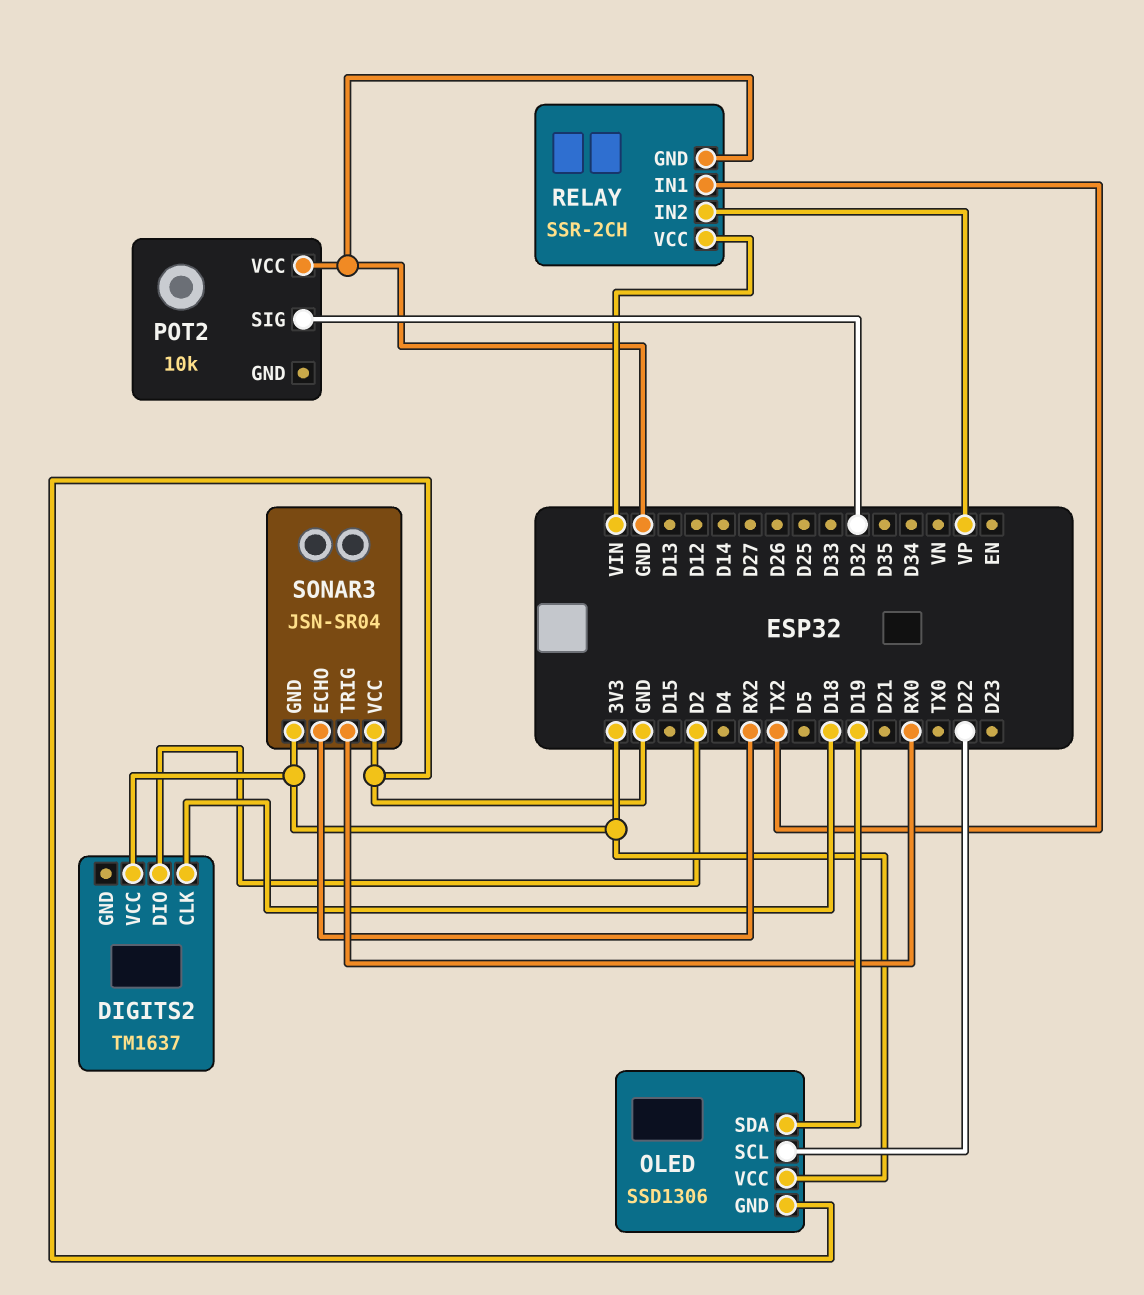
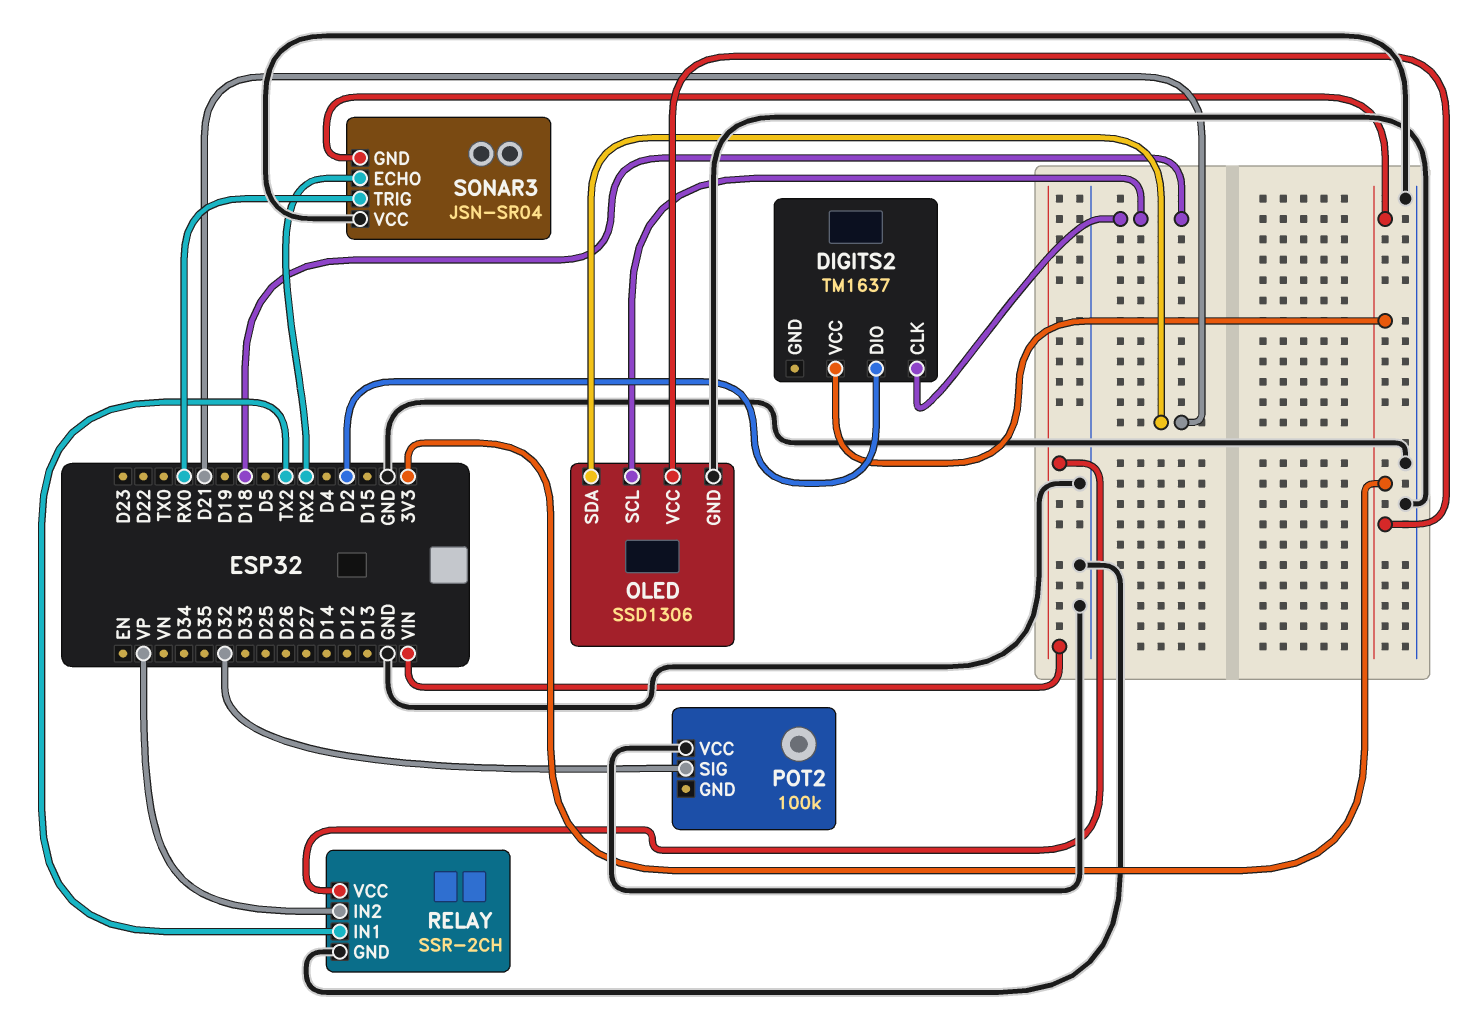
OLED pin SCL: D22 -> D18
OLED pin SDA: D19 -> D21
POT2: 10k -> 100k

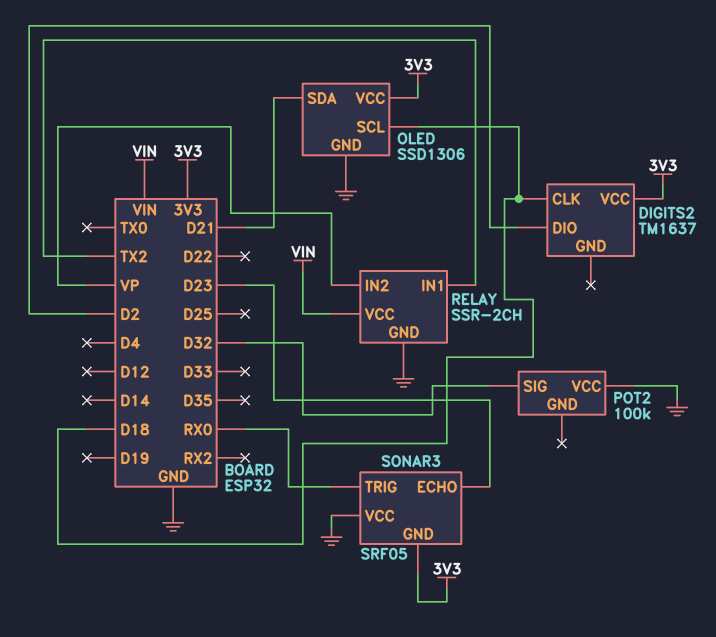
SONAR3: JSN-SR04 -> SRF05
SONAR3 pin ECHO: RX2 -> D23

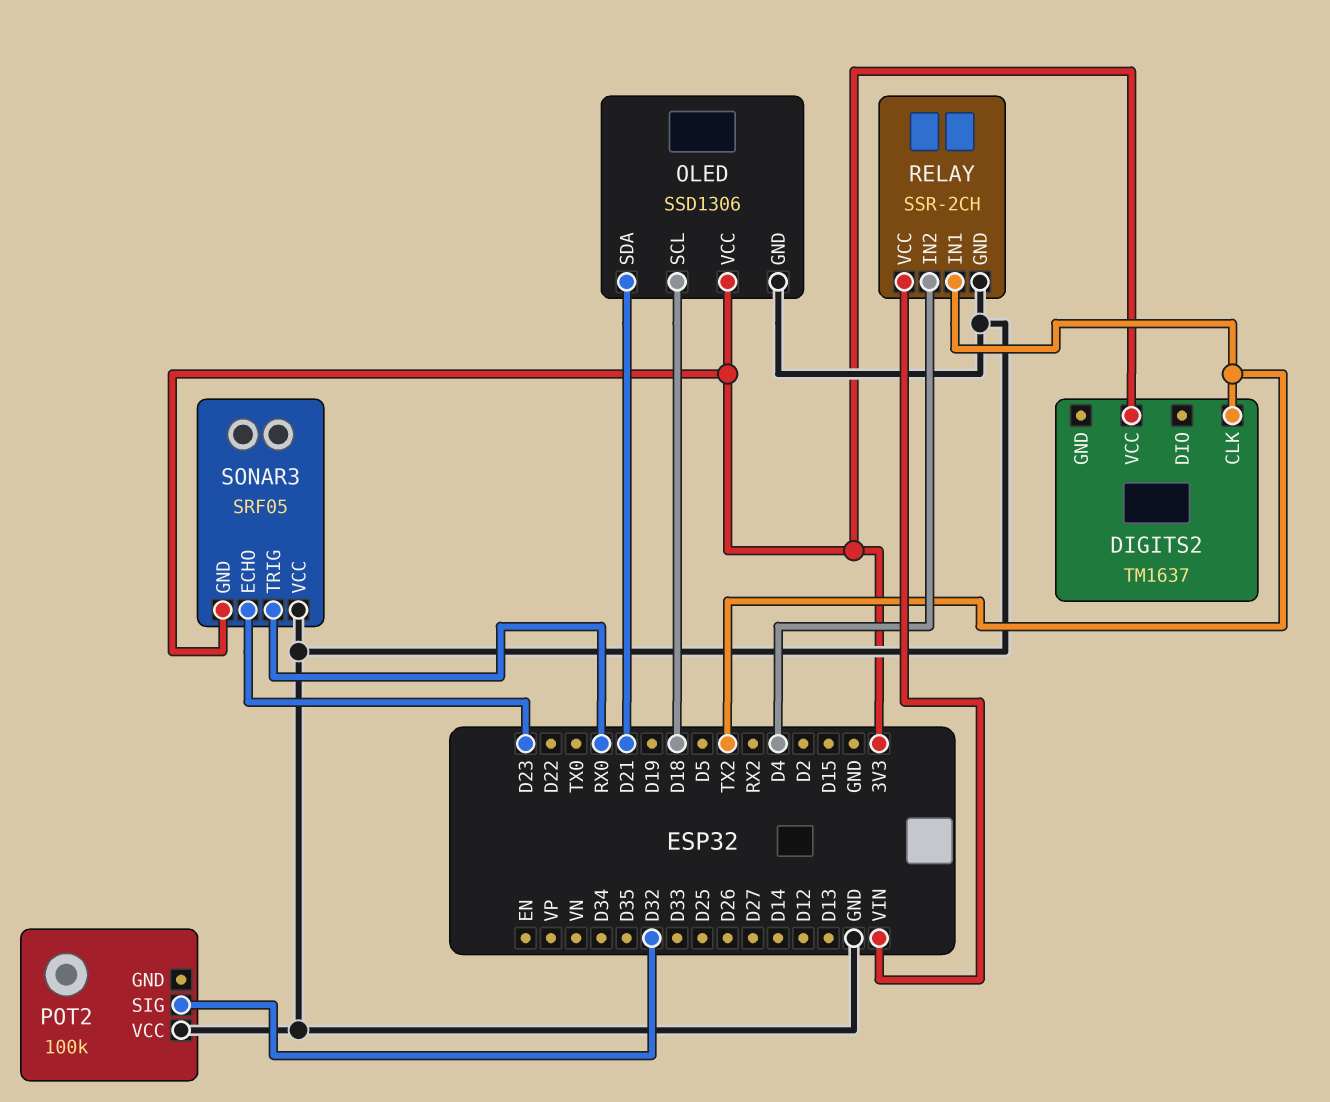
DIGITS2 pin CLK: D18 -> TX2
DIGITS2 pin DIO: D2 -> none
RELAY pin IN2: VP -> D4

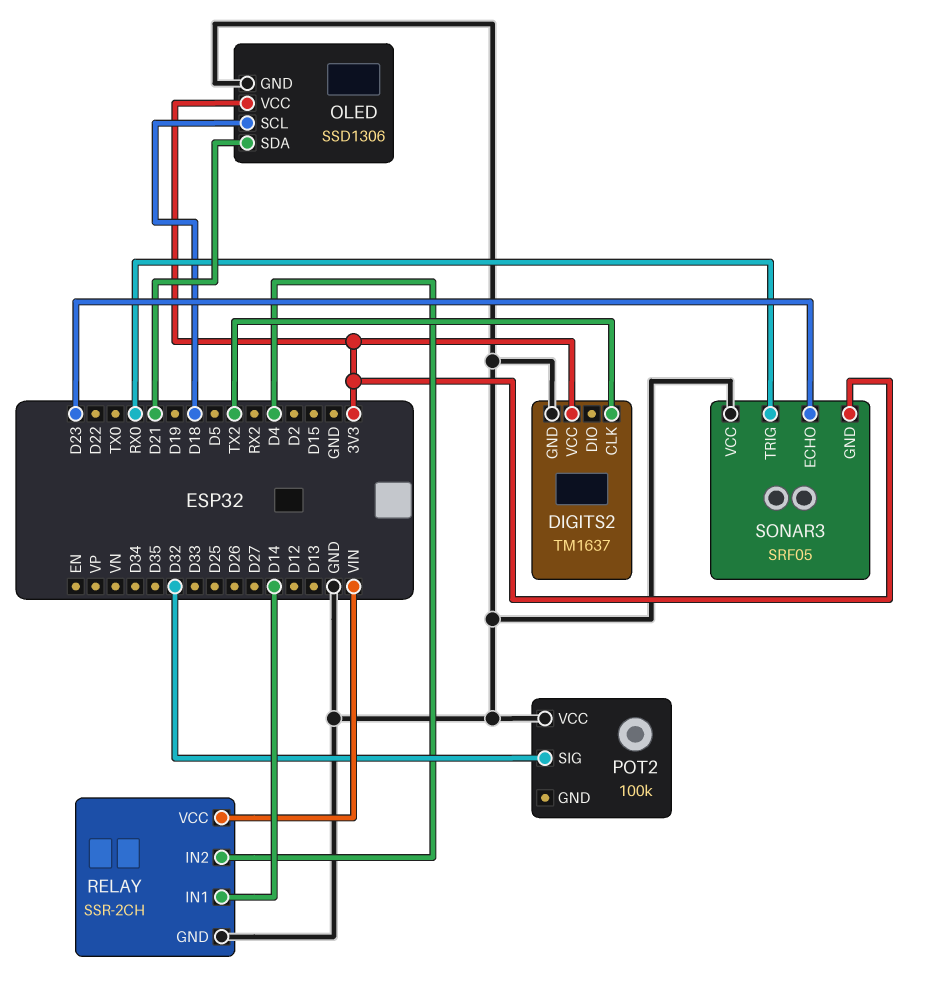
DIGITS2 pin GND: none -> GND
RELAY pin IN1: TX2 -> D14

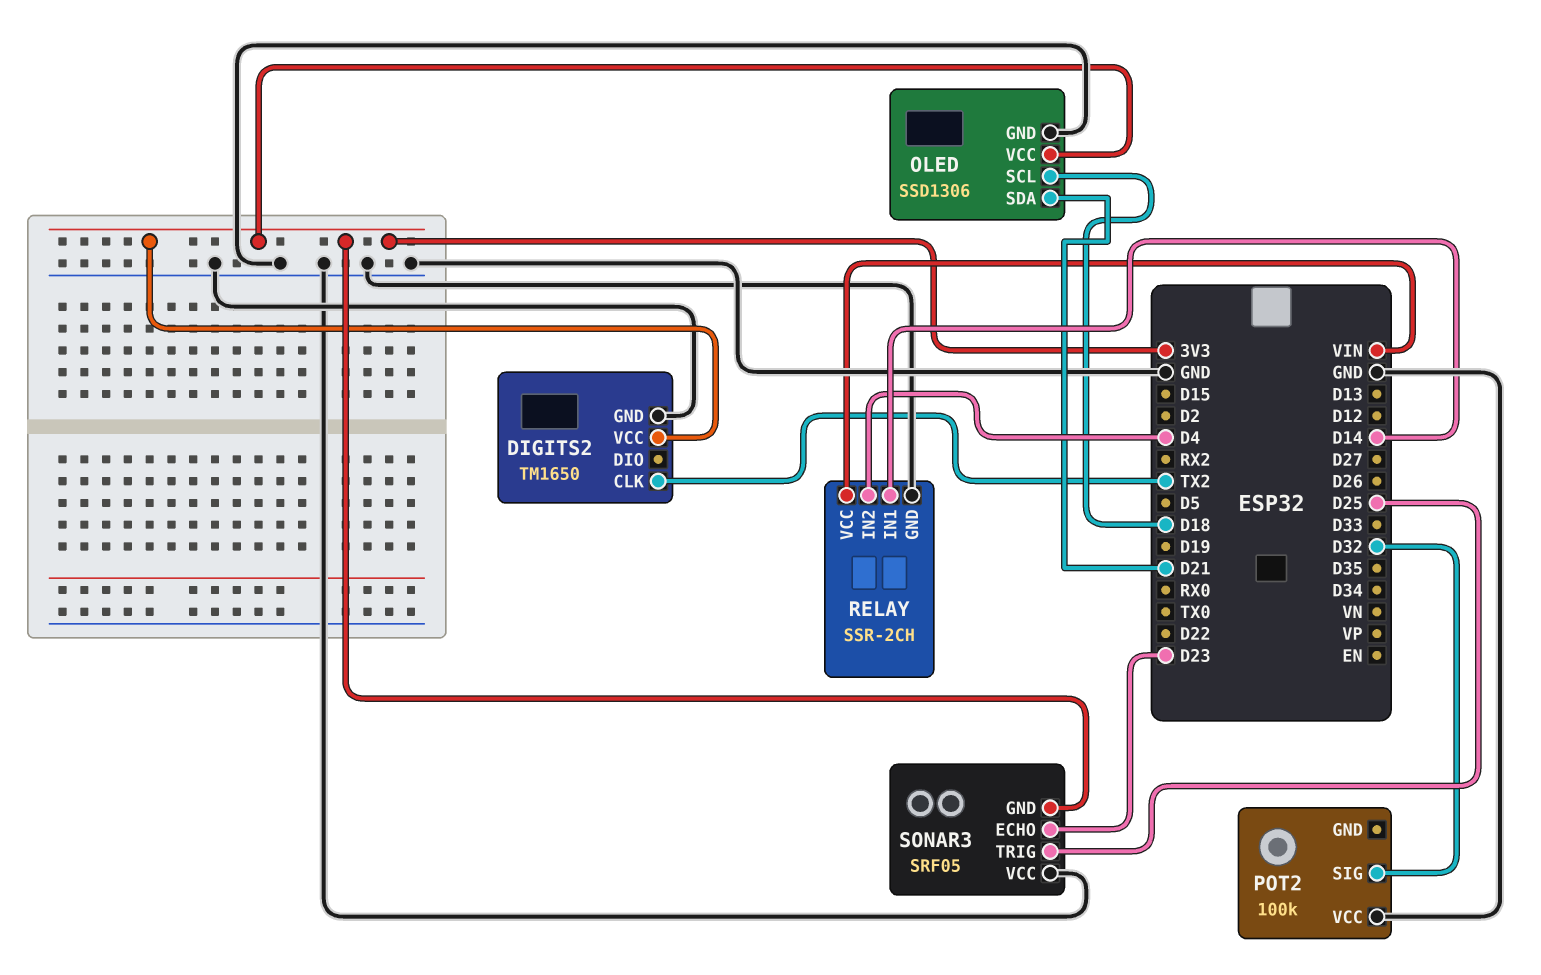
DIGITS2: TM1637 -> TM1650
SONAR3 pin TRIG: RX0 -> D25

